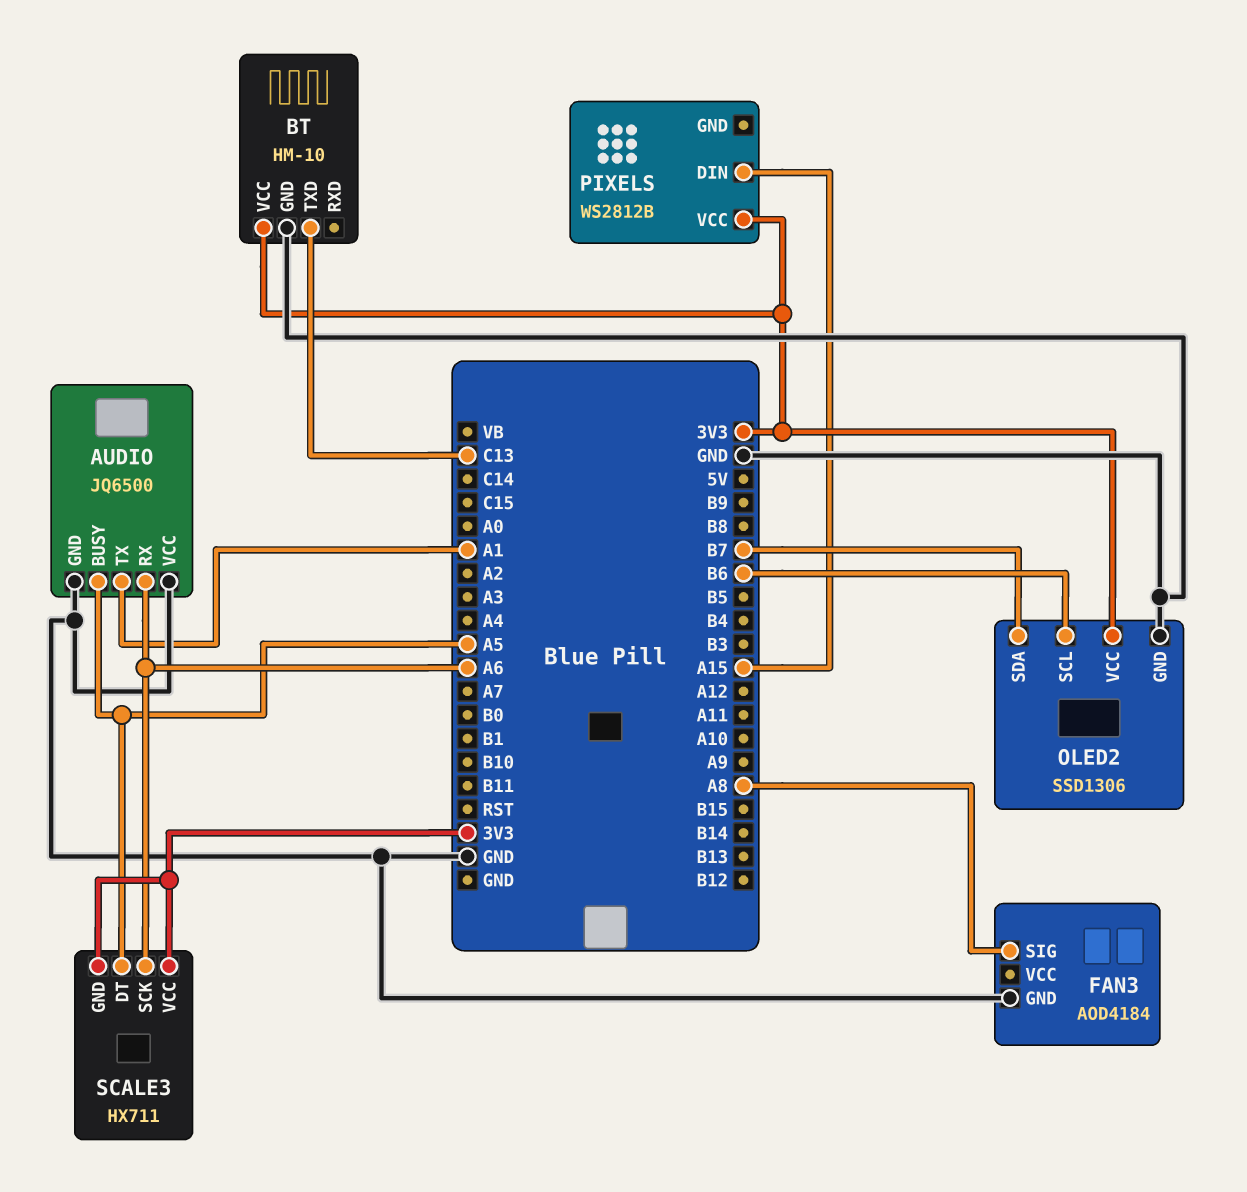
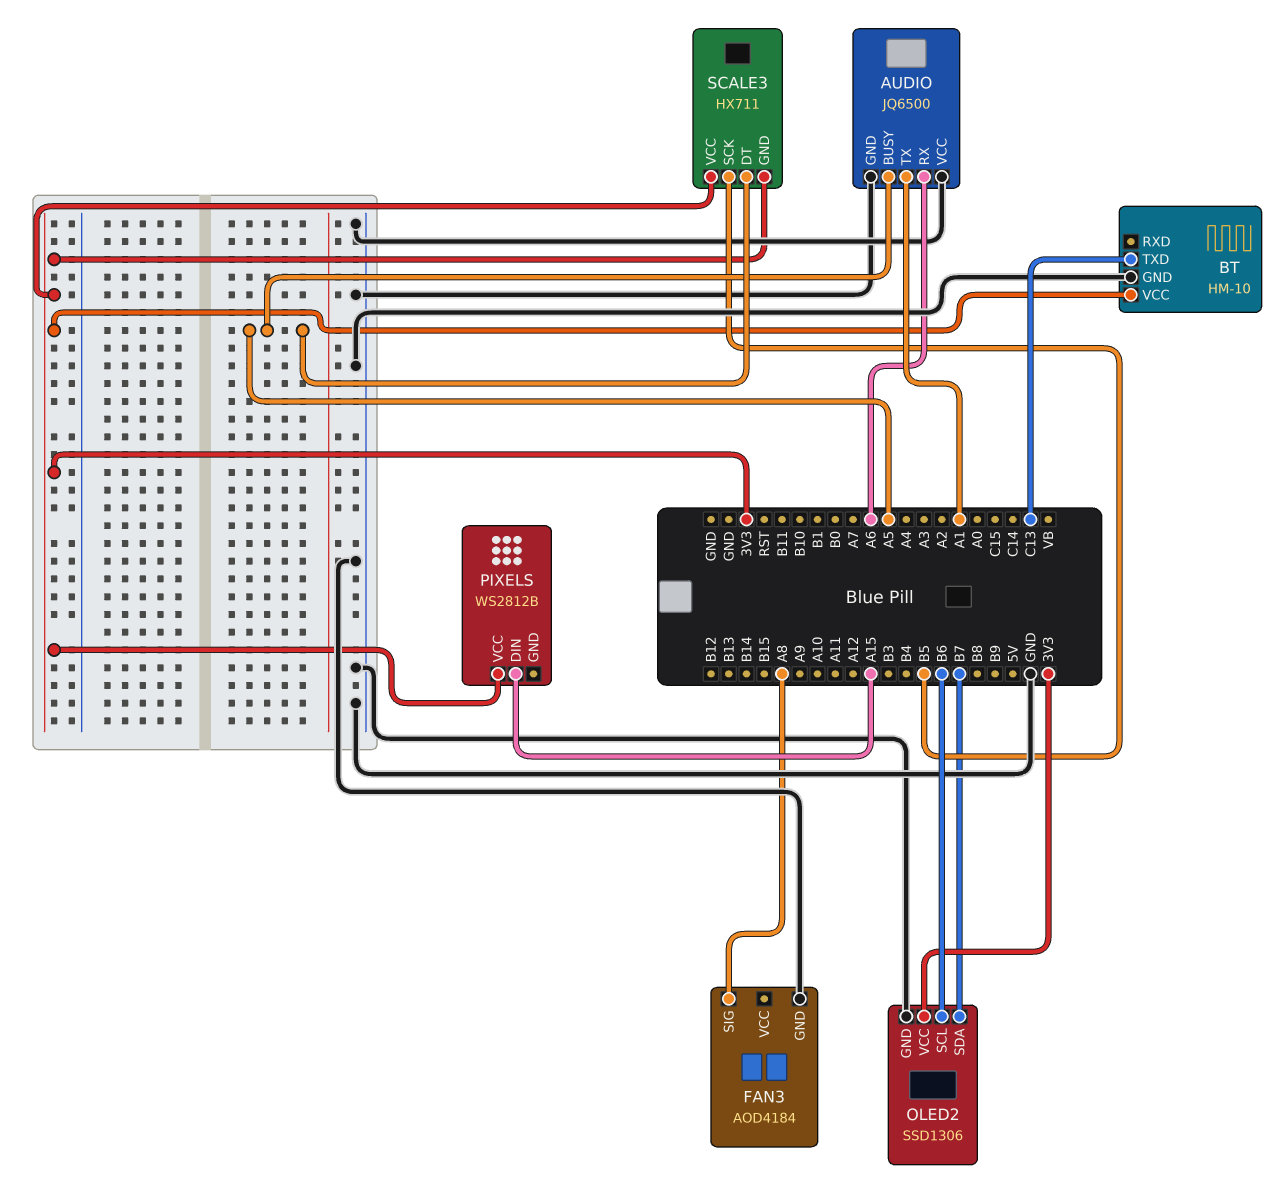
SCALE3 pin SCK: A6 -> B5

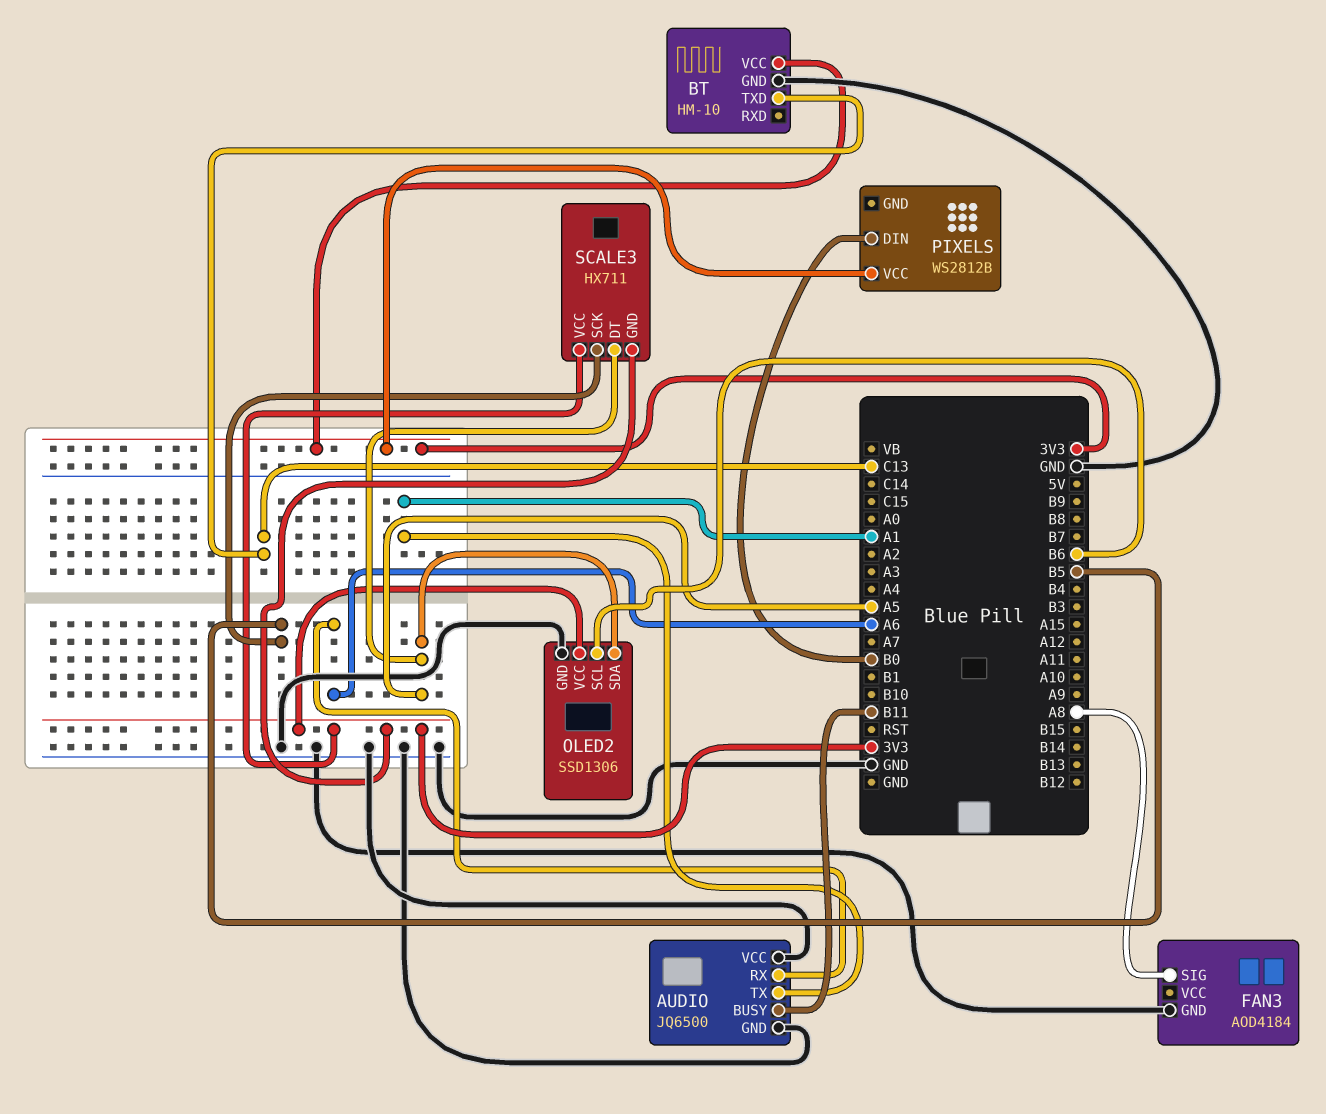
AUDIO pin BUSY: A5 -> B11
OLED2 pin SDA: B7 -> A5
PIXELS pin DIN: A15 -> B0

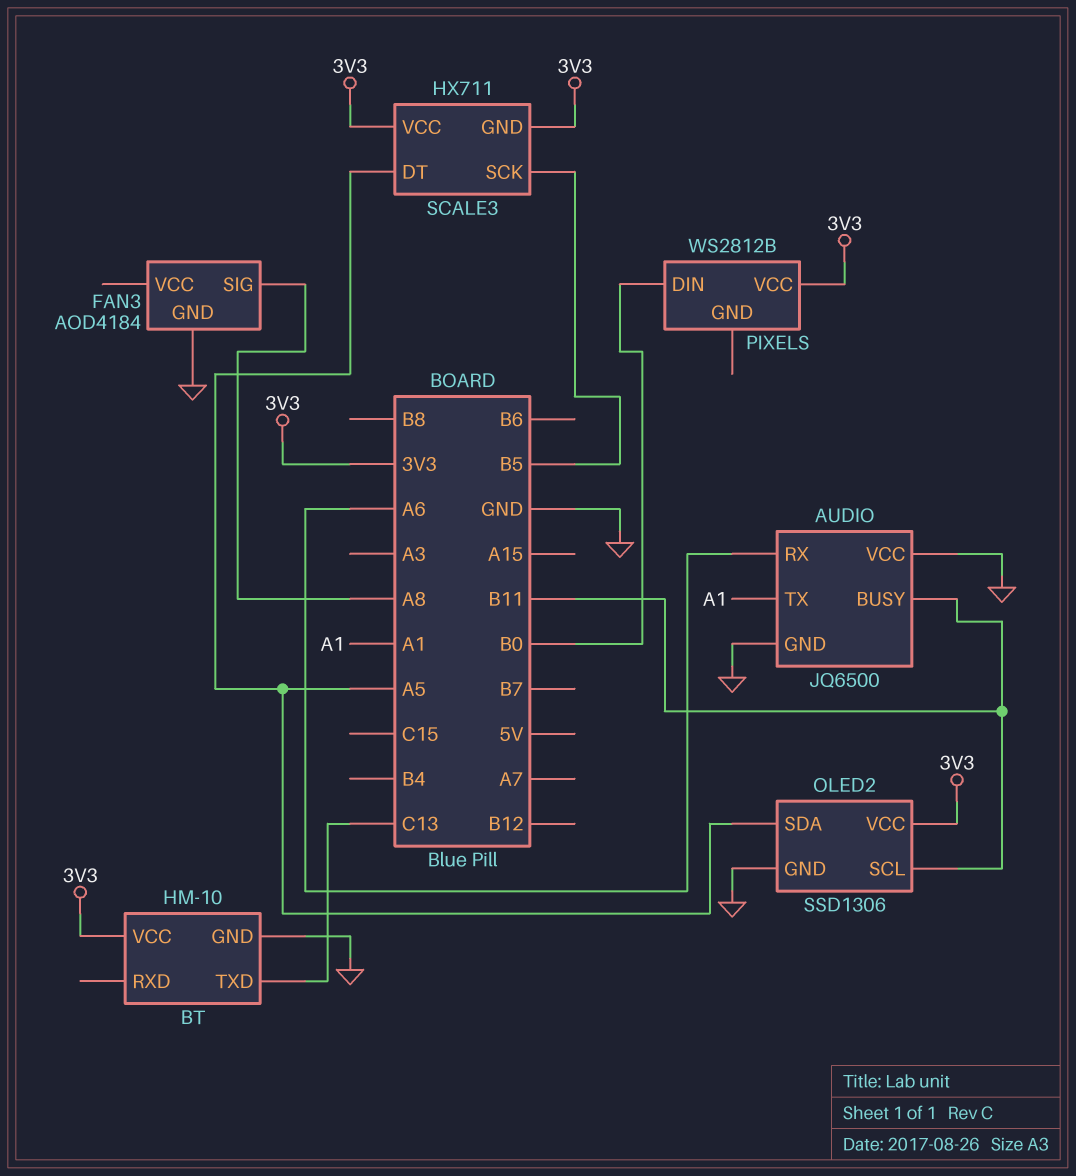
OLED2 pin SCL: B6 -> B11

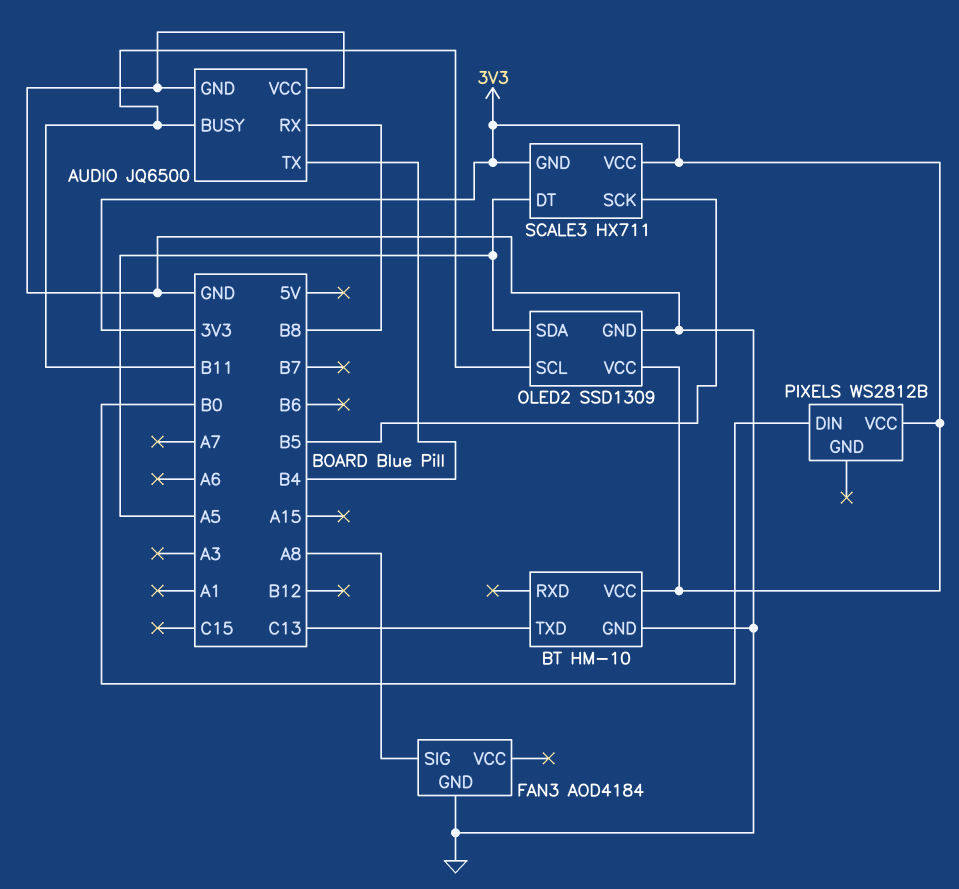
AUDIO pin RX: A6 -> B8
AUDIO pin TX: A1 -> B4
OLED2: SSD1306 -> SSD1309

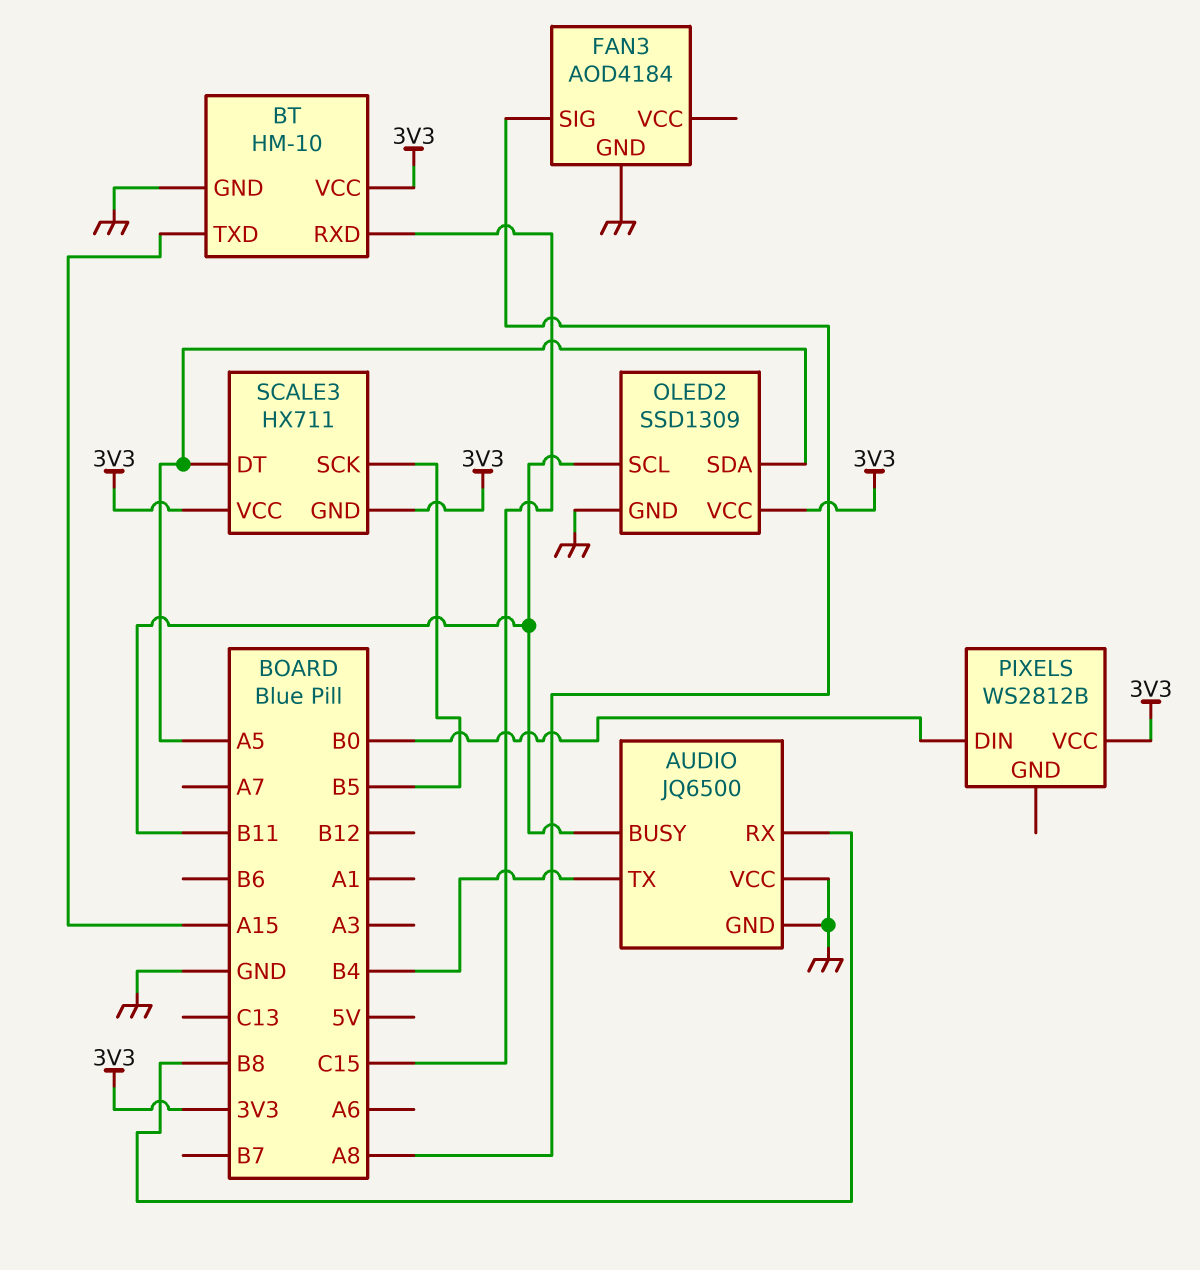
BT pin RXD: none -> C15
BT pin TXD: C13 -> A15

